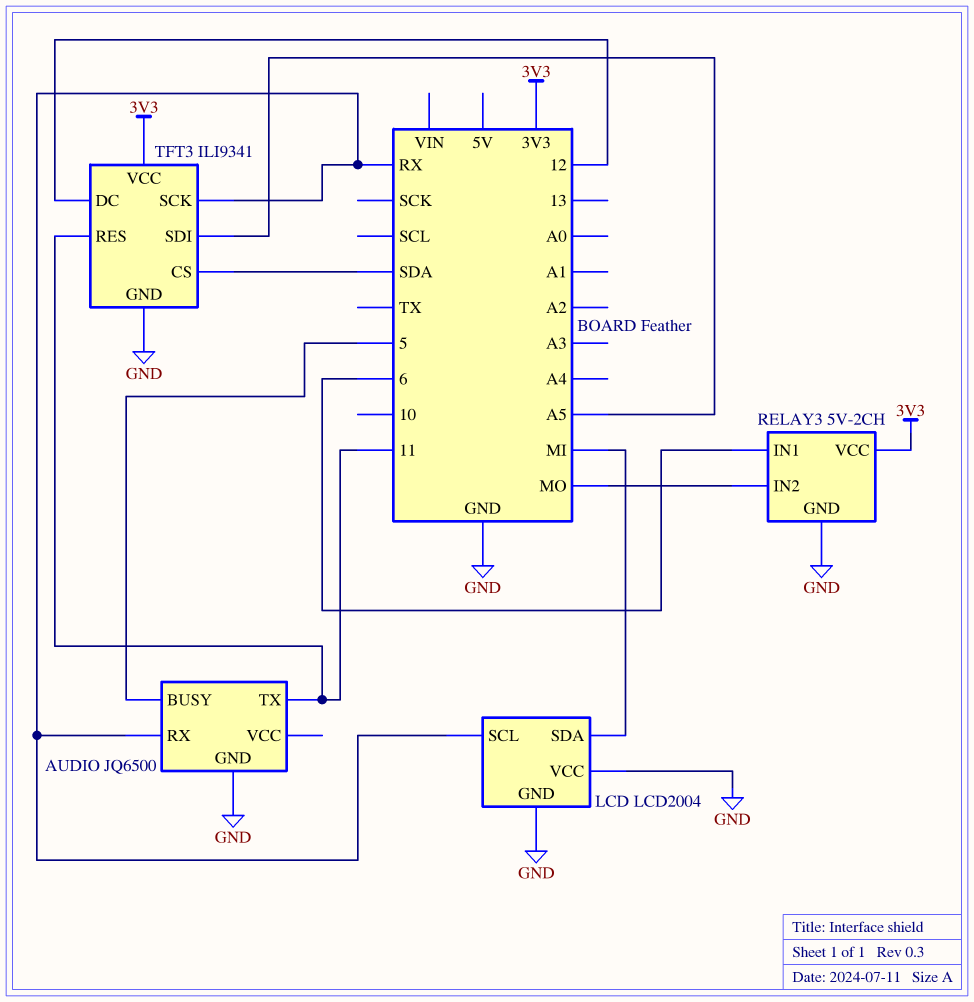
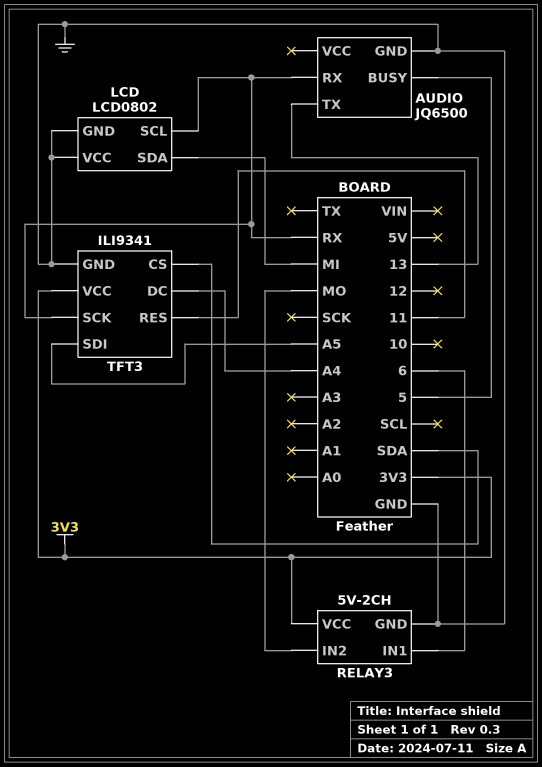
AUDIO pin TX: 11 -> 13
LCD: LCD2004 -> LCD0802
TFT3 pin DC: 12 -> A4

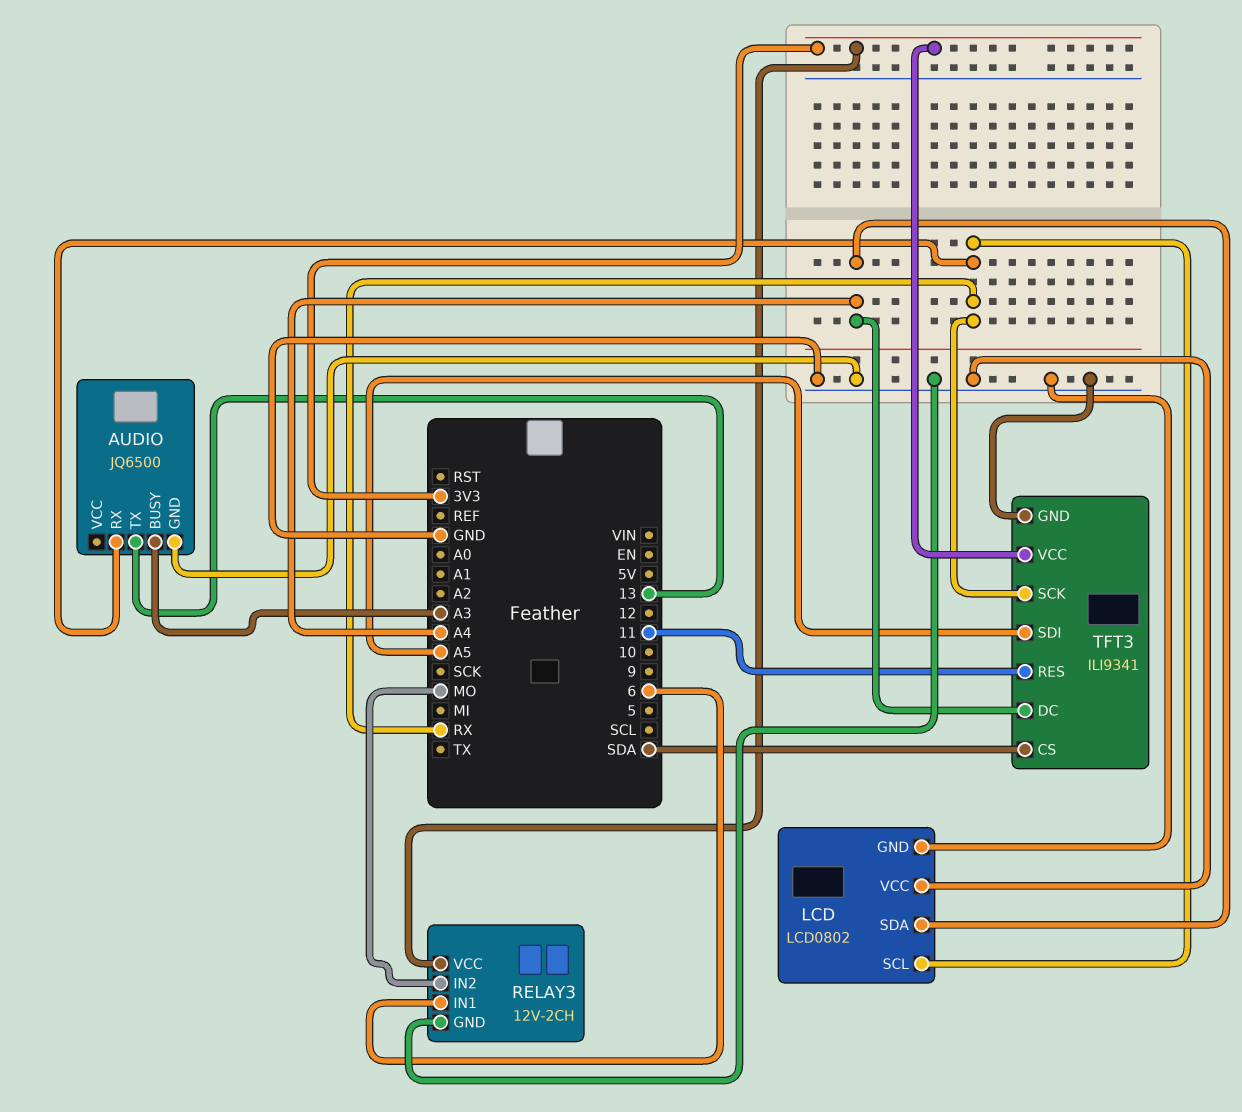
AUDIO pin BUSY: 5 -> A3
LCD pin SDA: MI -> A4
RELAY3: 5V-2CH -> 12V-2CH

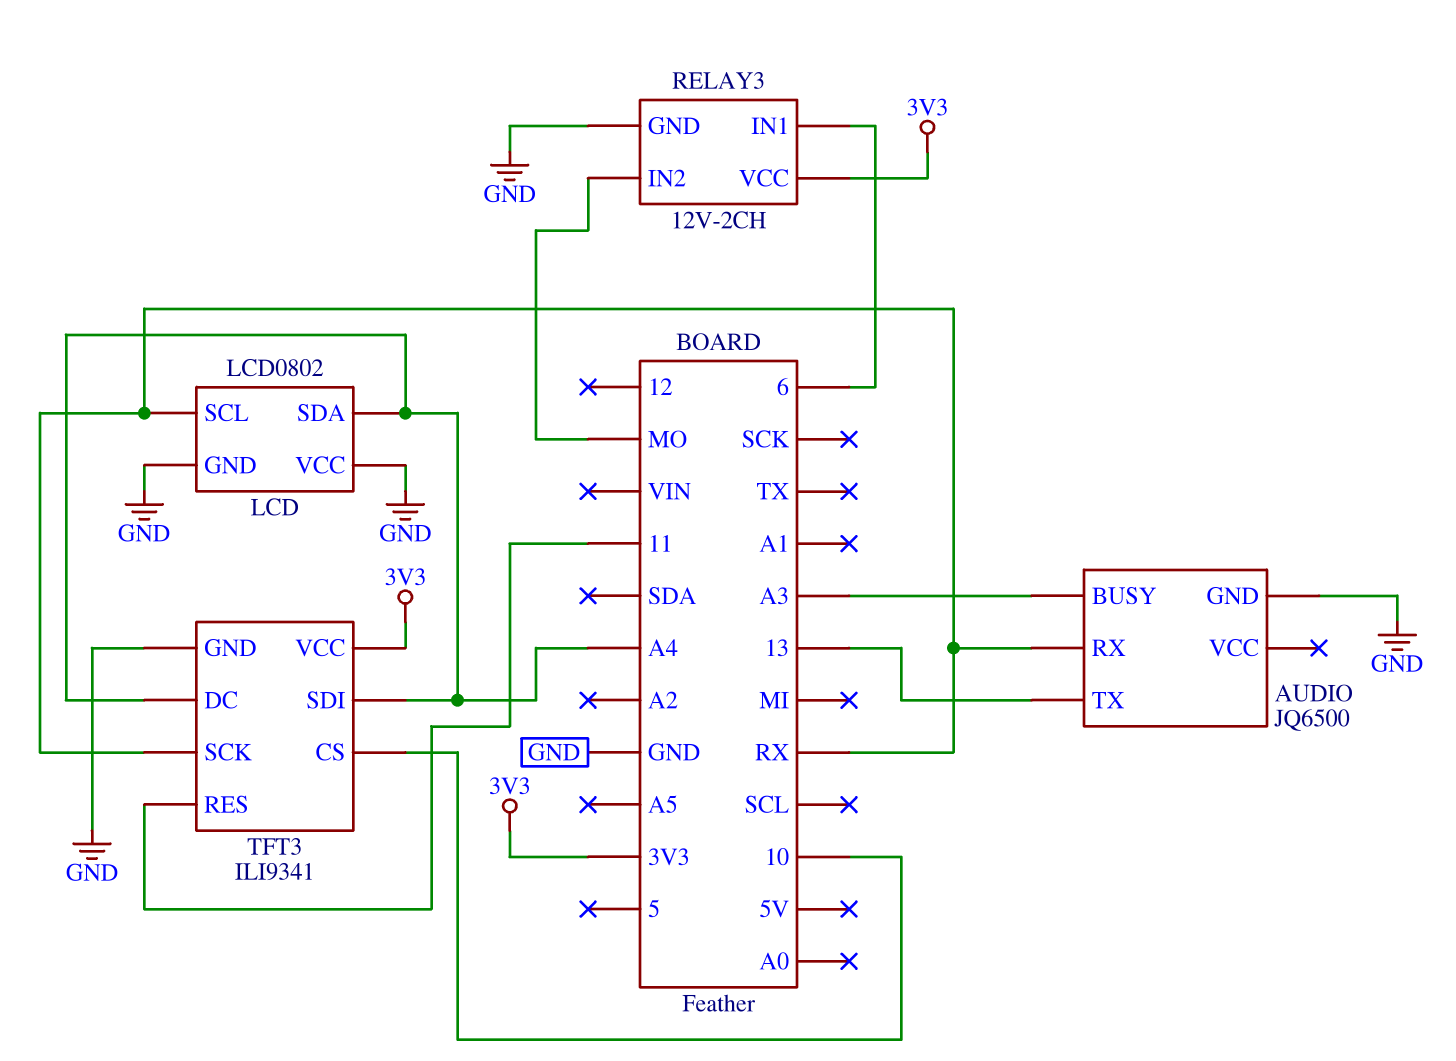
TFT3 pin CS: SDA -> 10
TFT3 pin SDI: A5 -> A4

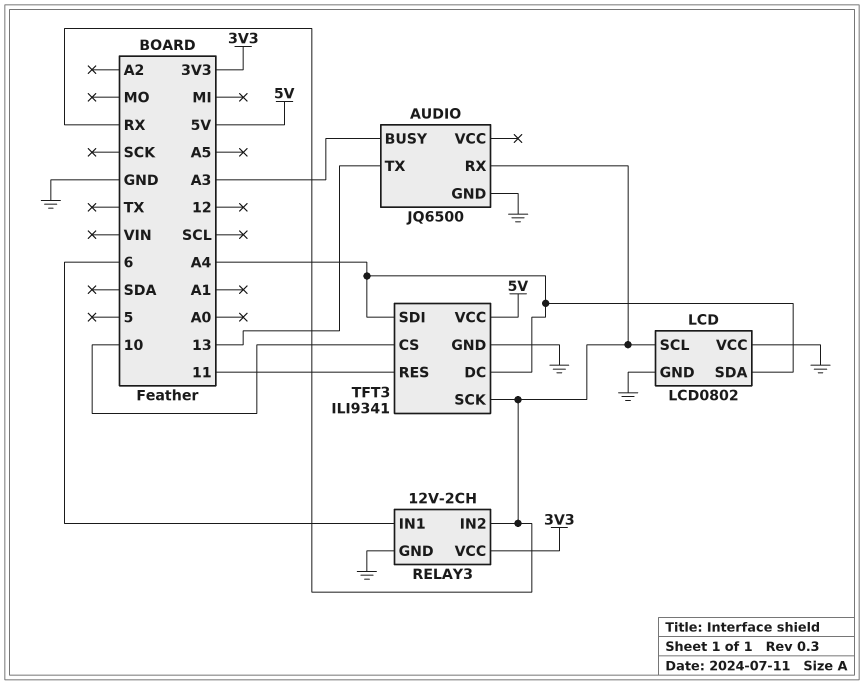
RELAY3 pin IN2: MO -> RX
TFT3 pin VCC: 3V3 -> 5V

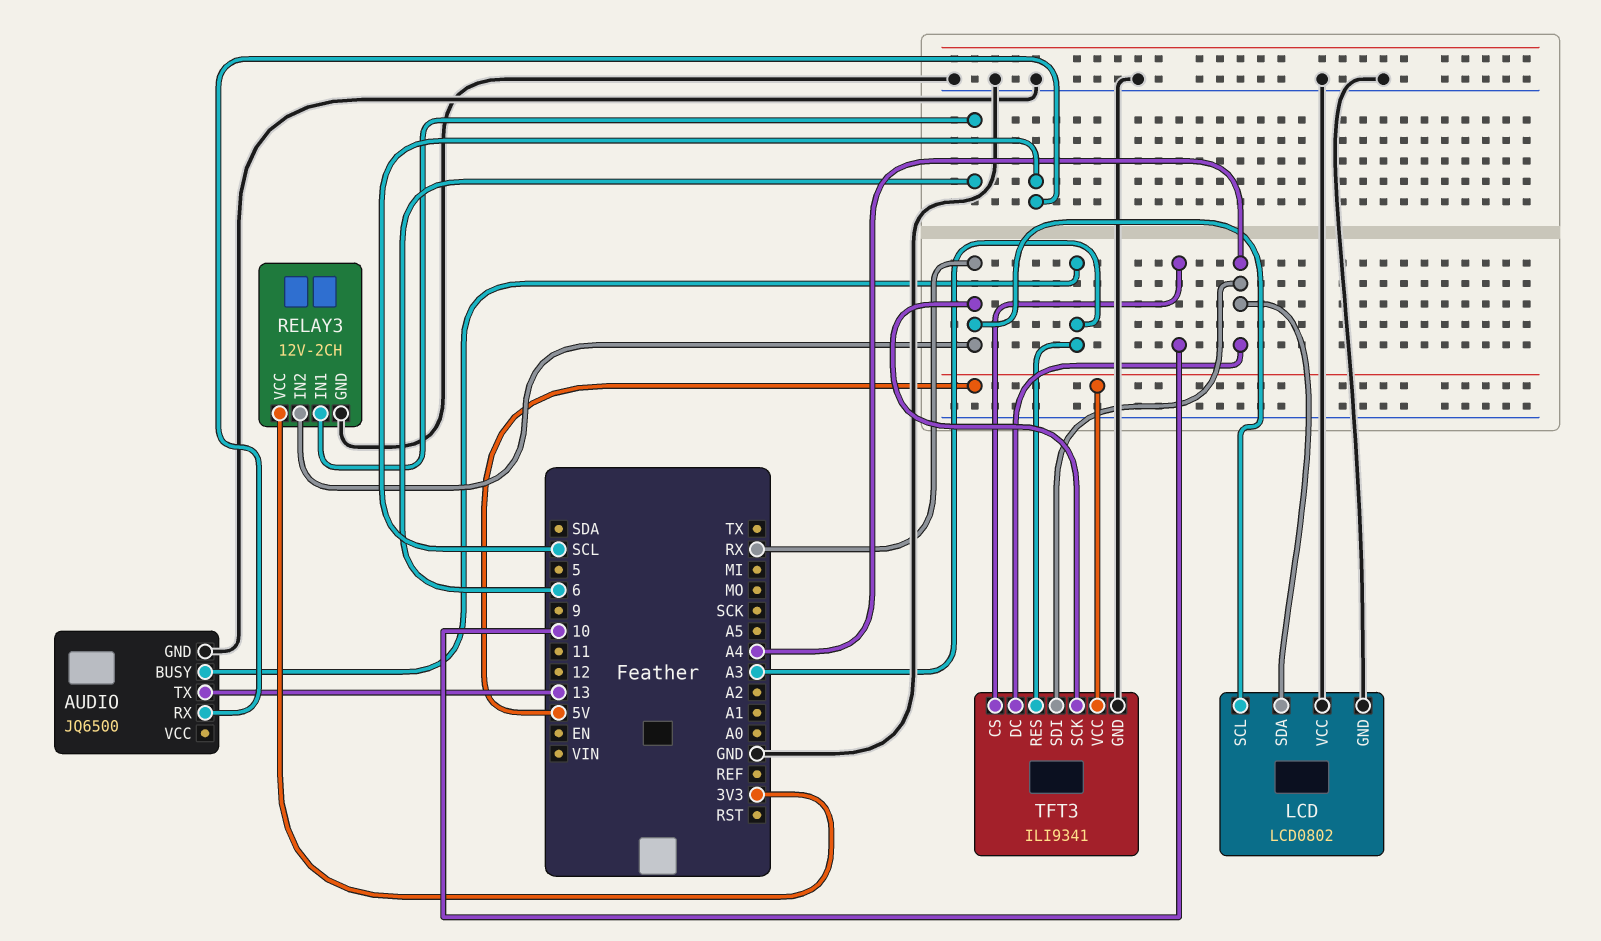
AUDIO pin RX: RX -> SCL
TFT3 pin RES: 11 -> A3

